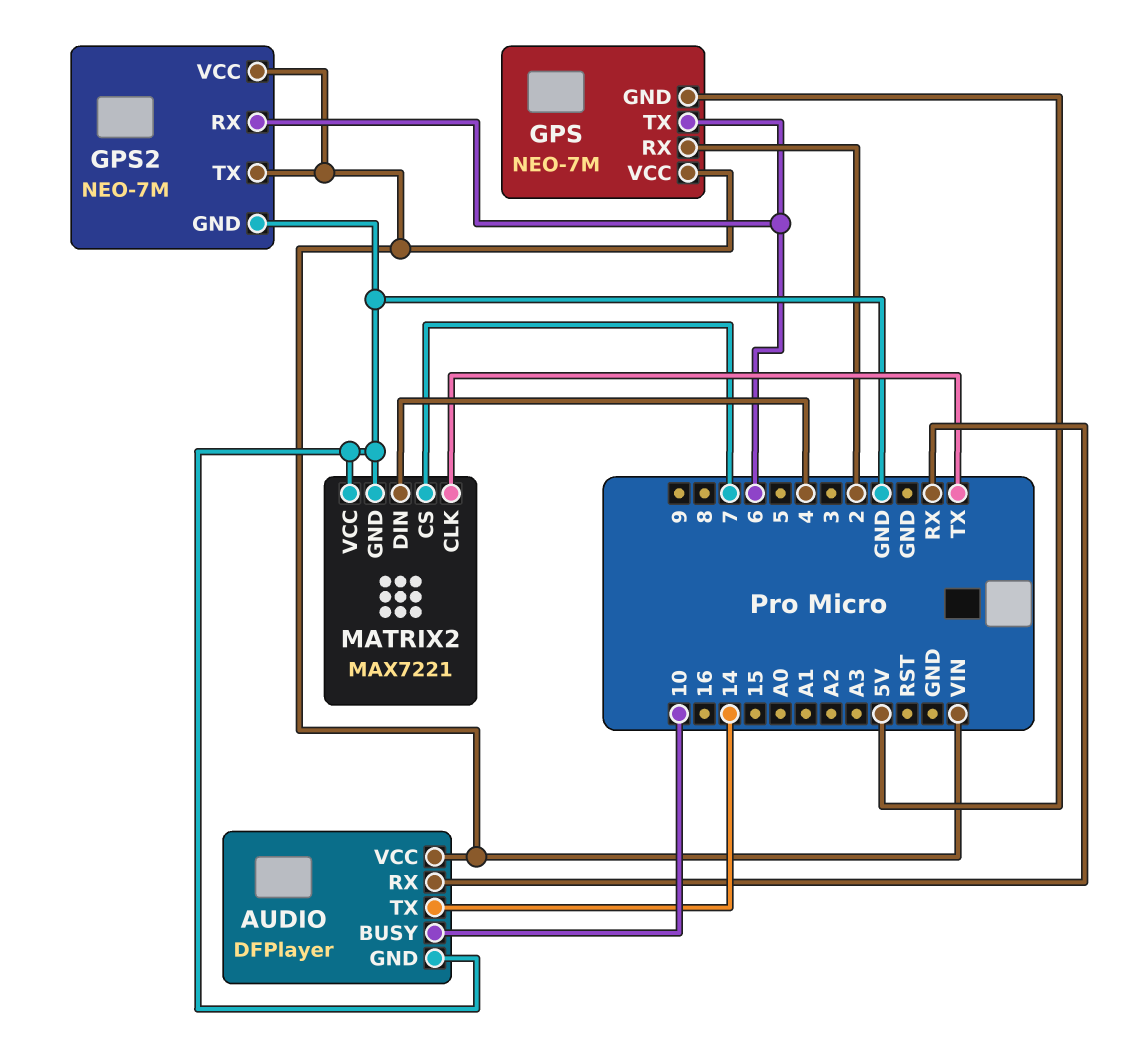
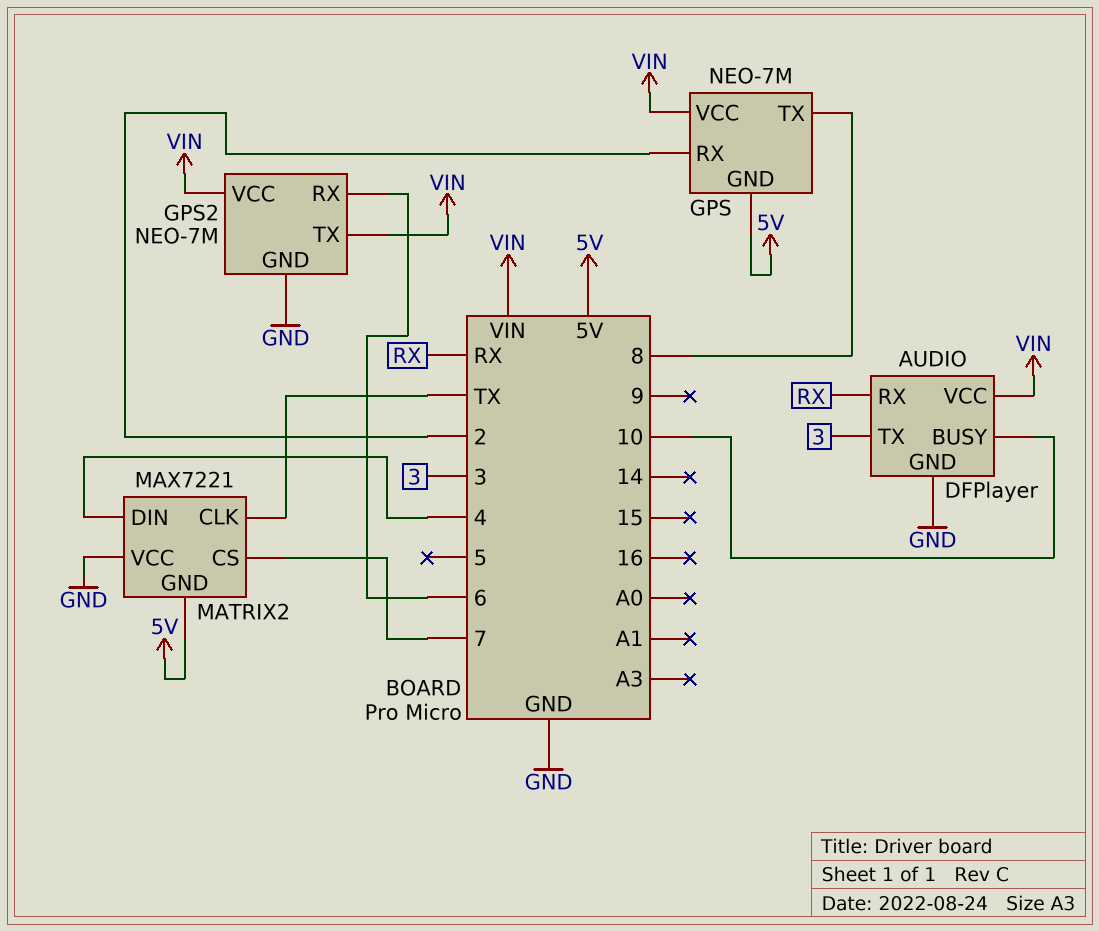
AUDIO pin TX: 14 -> 3
GPS pin TX: 6 -> 8
MATRIX2 pin GND: GND -> 5V

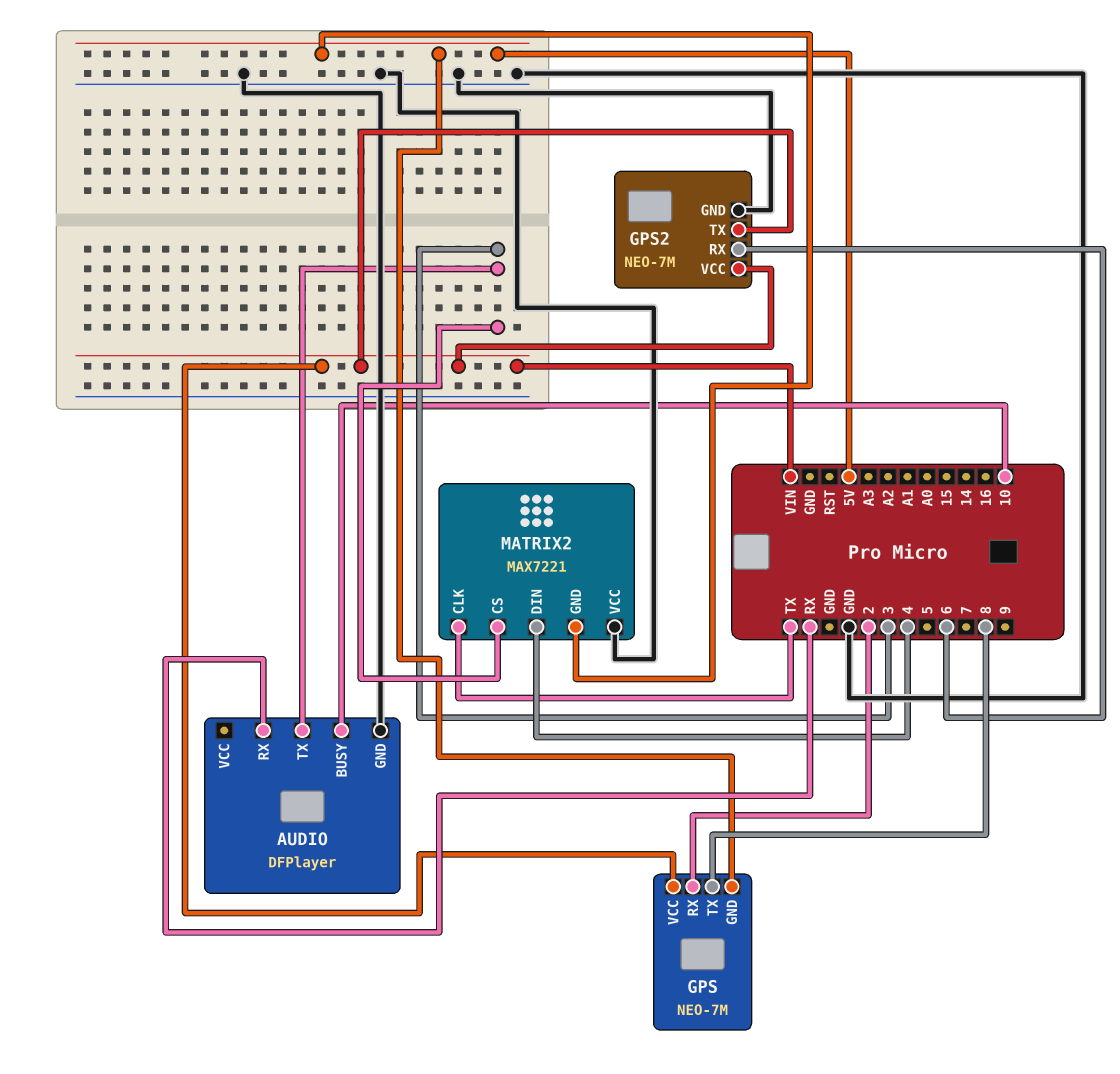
AUDIO pin VCC: VIN -> none
MATRIX2 pin CS: 7 -> 3

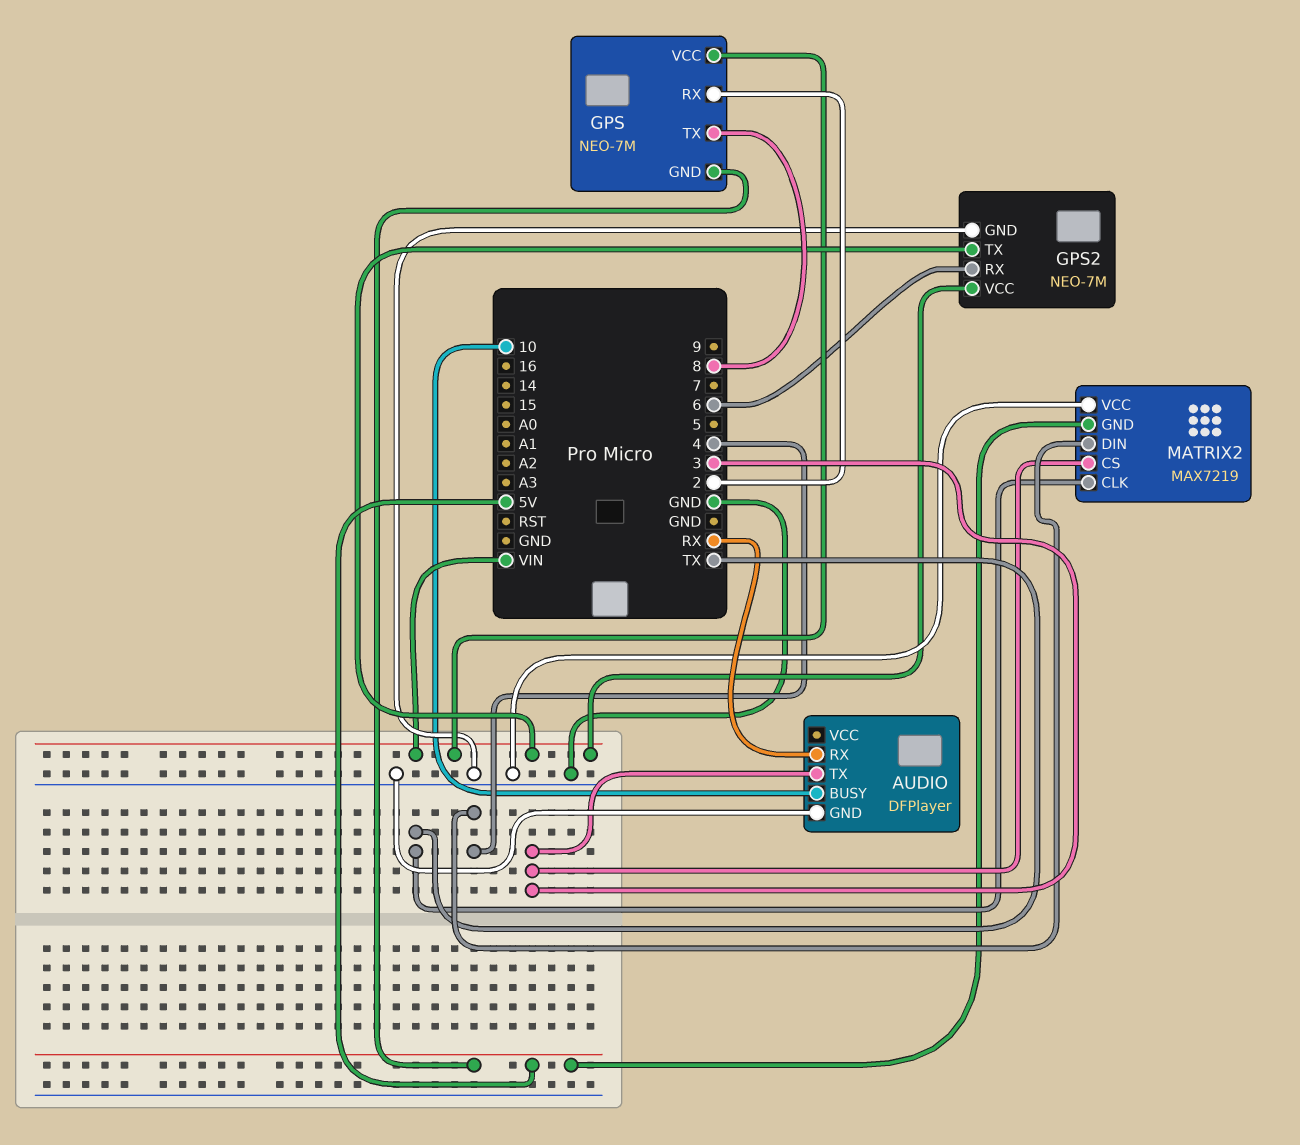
MATRIX2: MAX7221 -> MAX7219

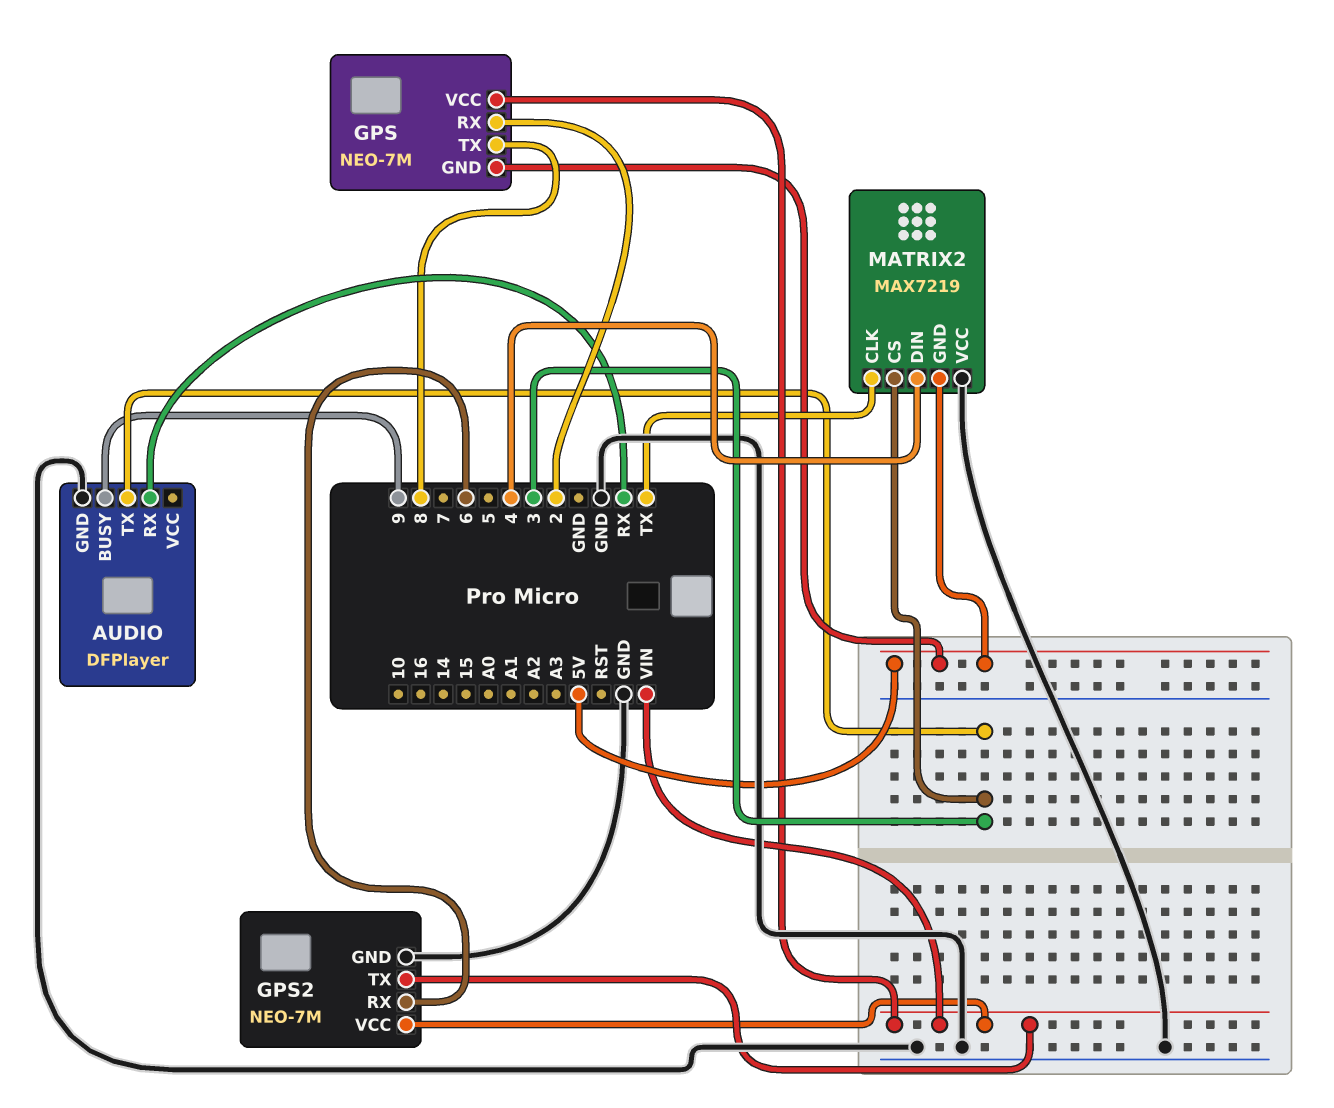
AUDIO pin BUSY: 10 -> 9

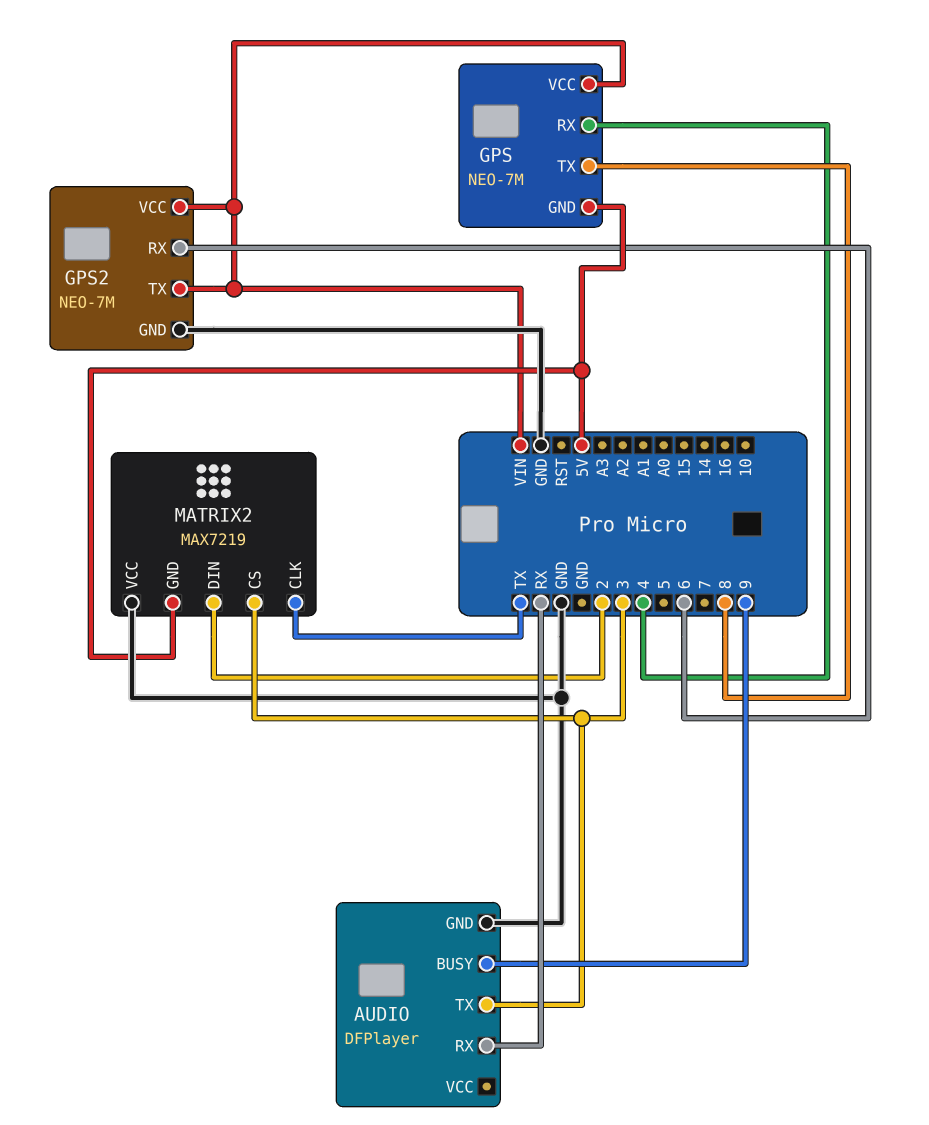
GPS pin RX: 2 -> 4
MATRIX2 pin DIN: 4 -> 2

